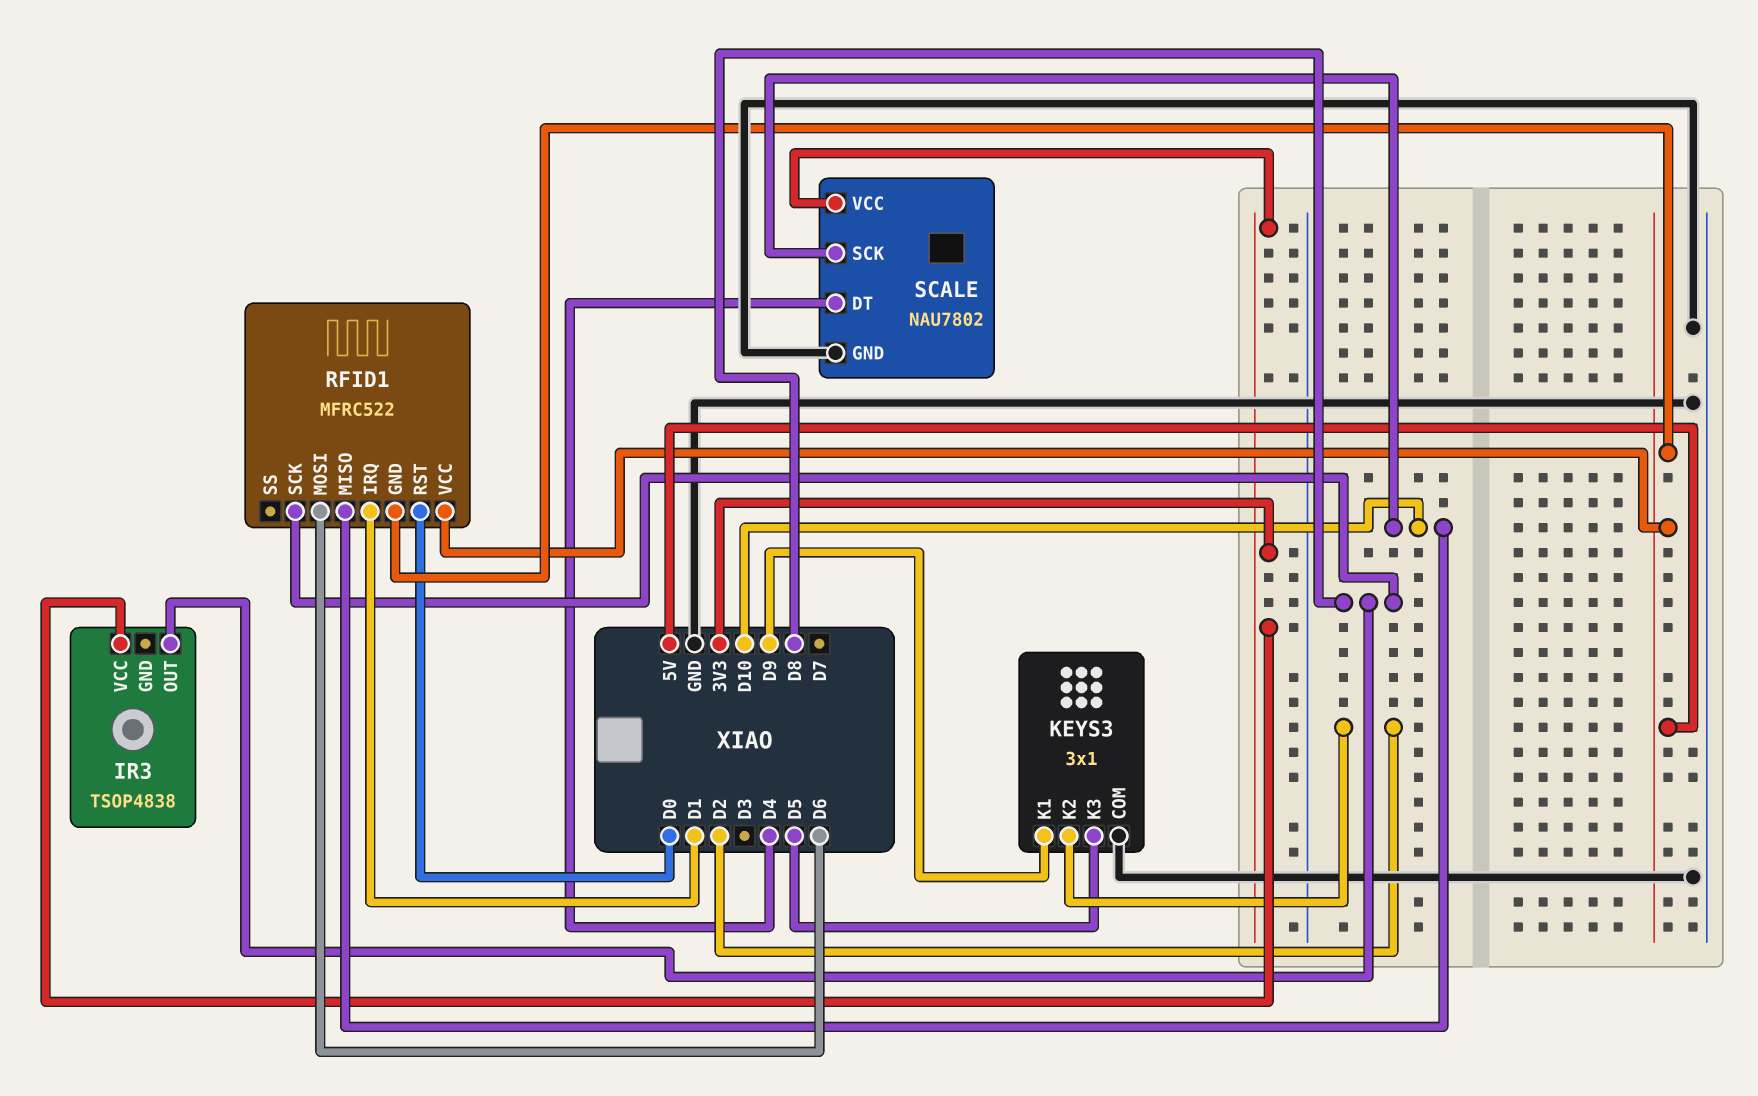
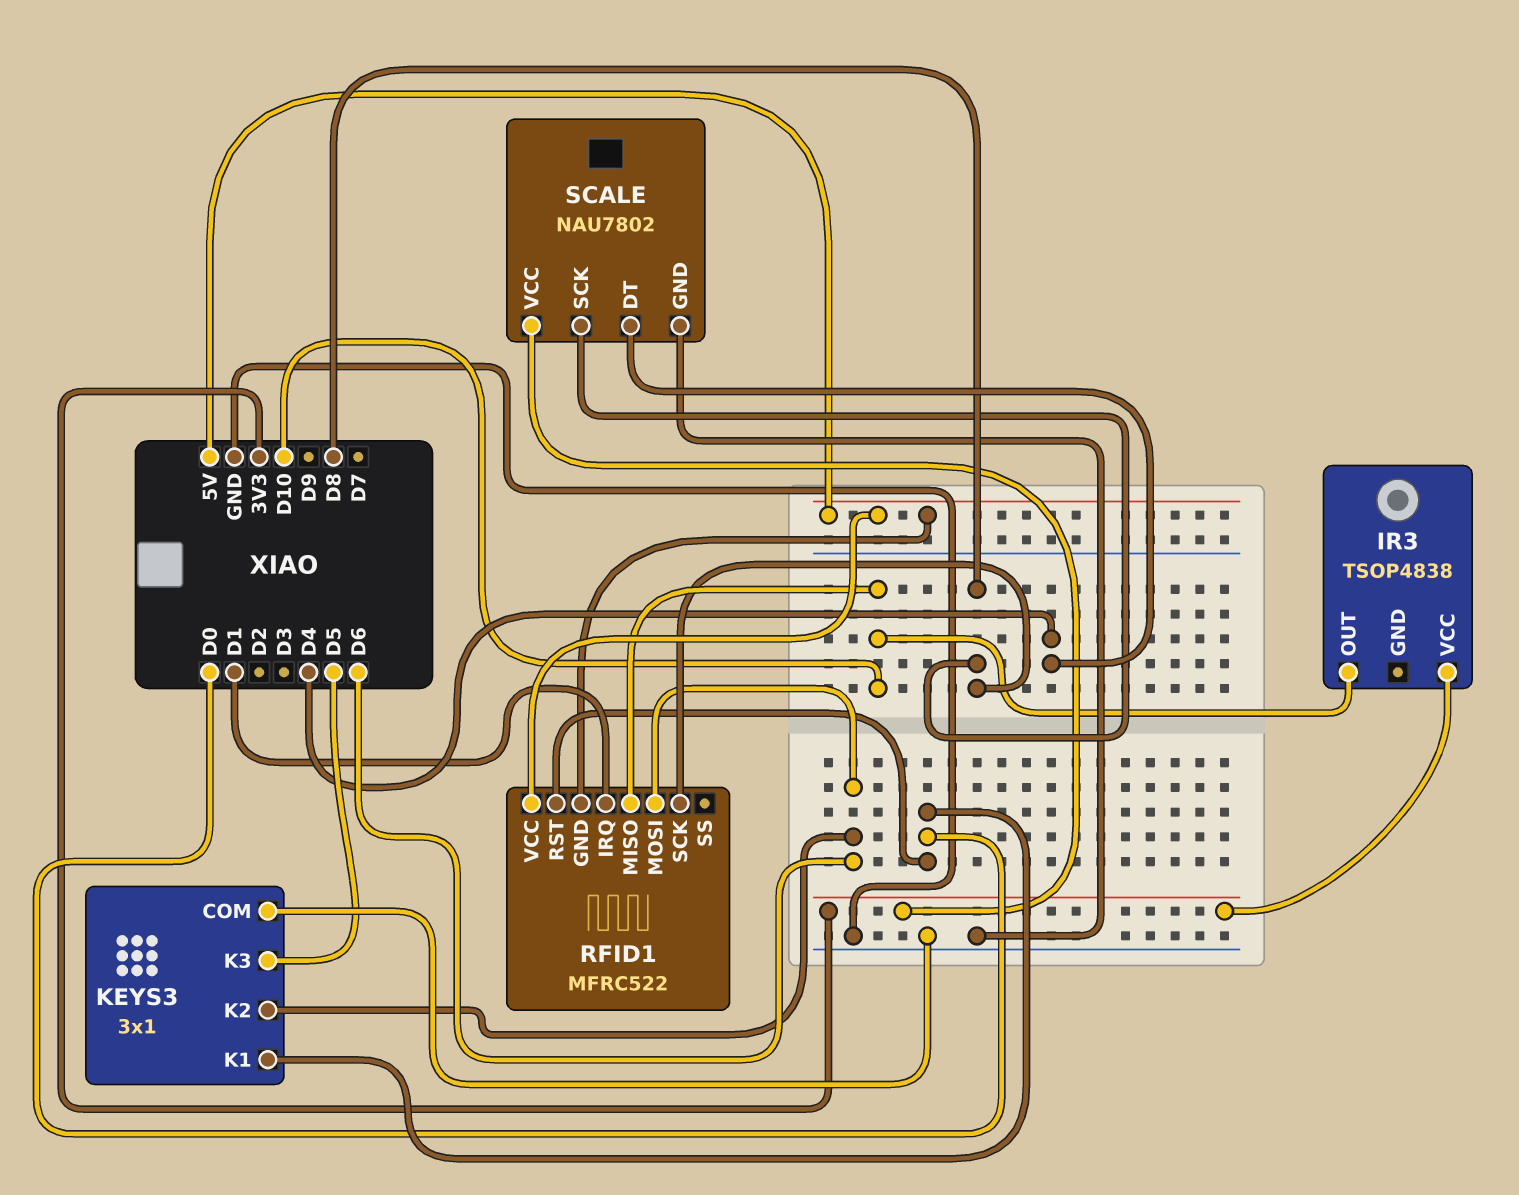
IR3 pin OUT: D8 -> D10
KEYS3 pin K1: D9 -> D0
KEYS3 pin K2: D2 -> D6
SCALE pin SCK: D10 -> D8

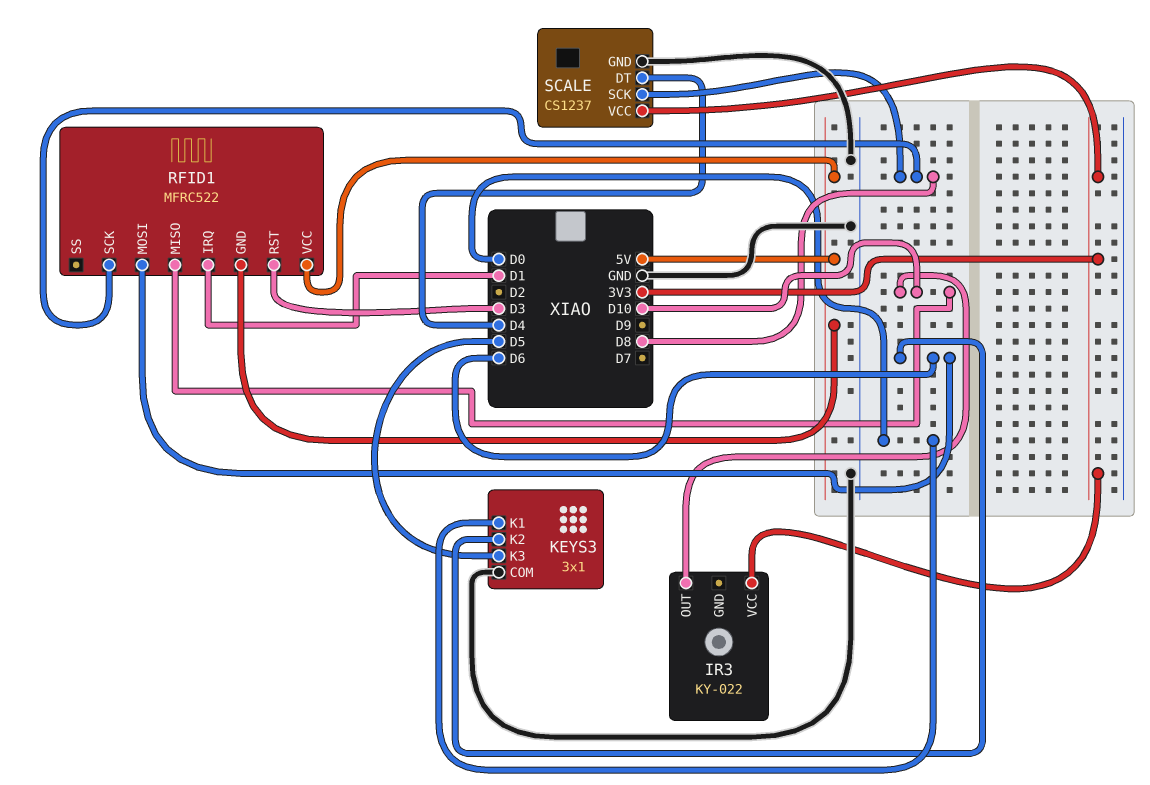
IR3: TSOP4838 -> KY-022
RFID1 pin RST: D0 -> D3
SCALE: NAU7802 -> CS1237

